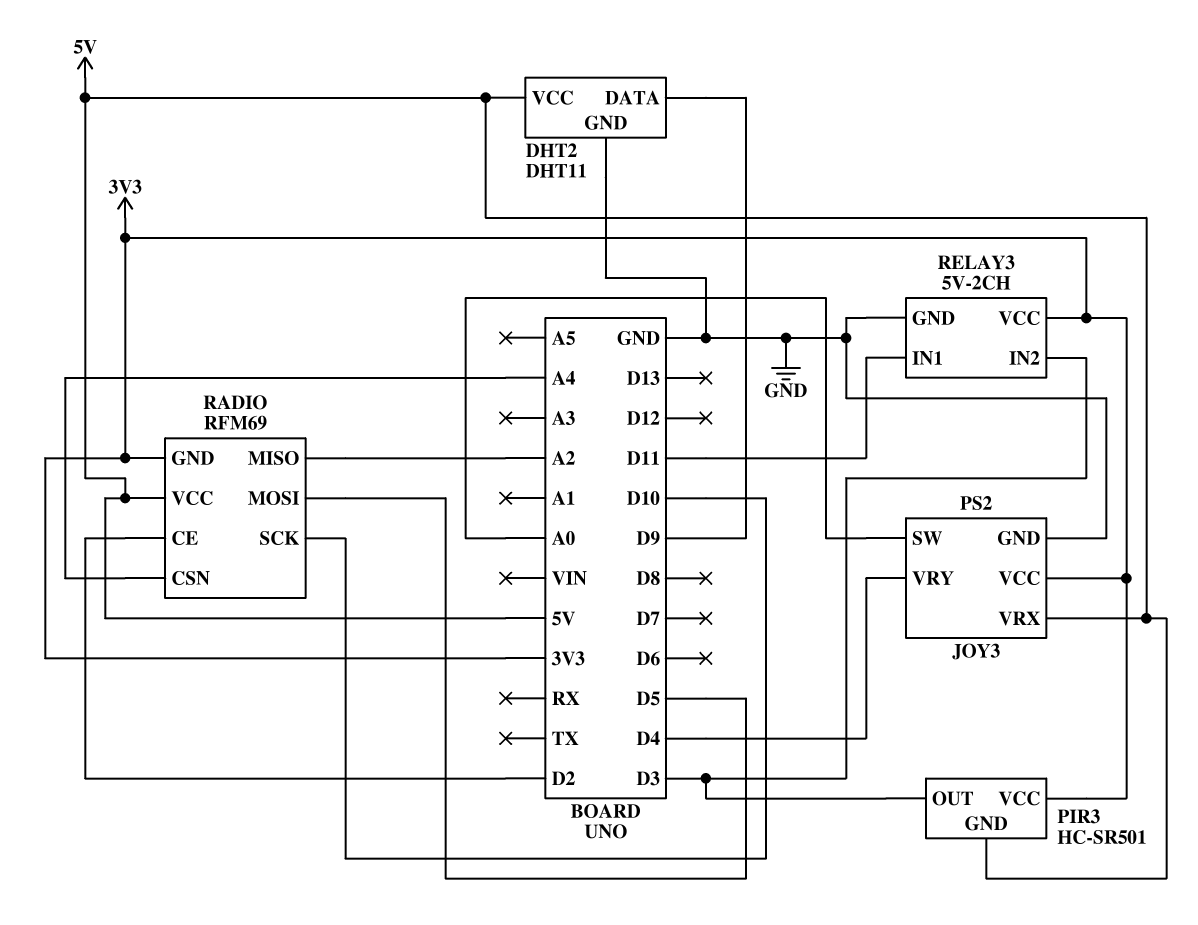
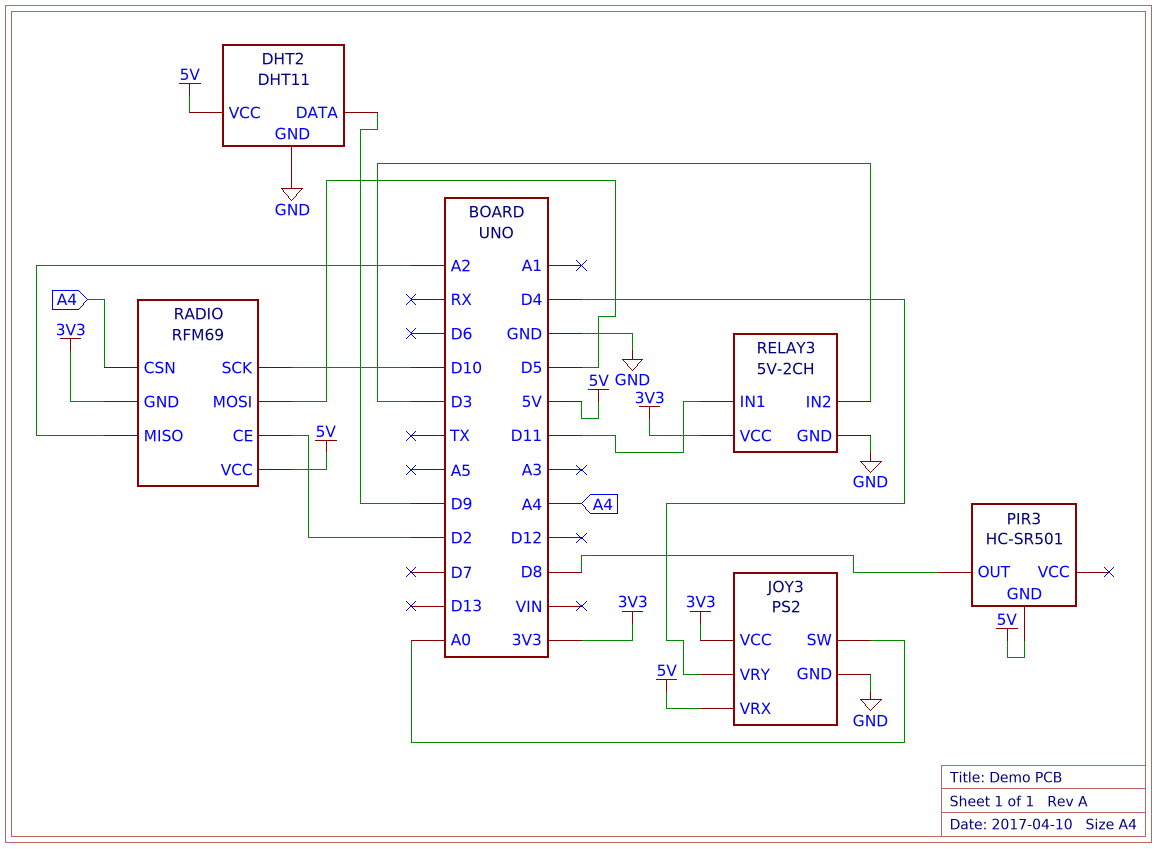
PIR3 pin OUT: D3 -> D8
PIR3 pin VCC: 3V3 -> none

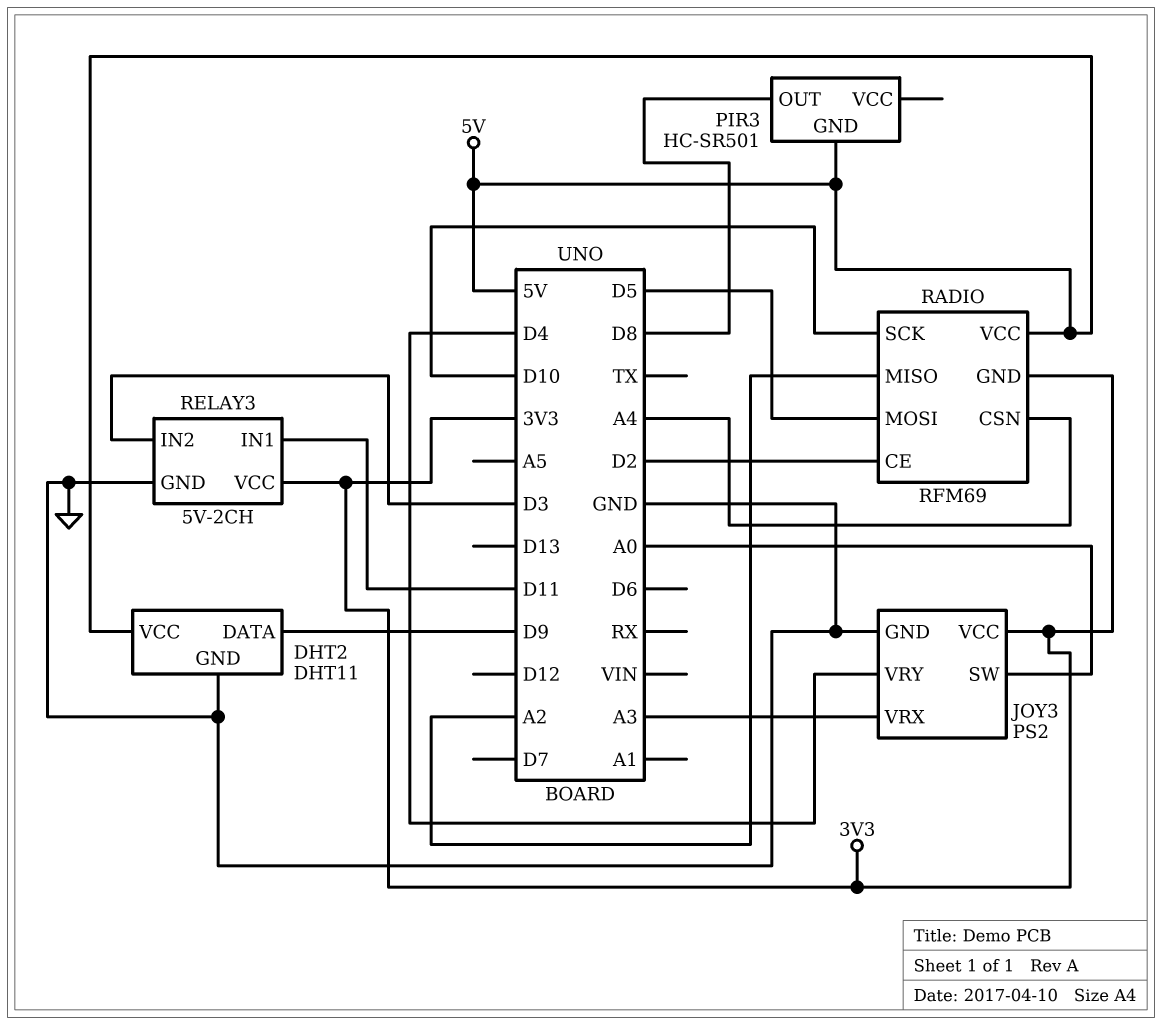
JOY3 pin VRX: 5V -> A3

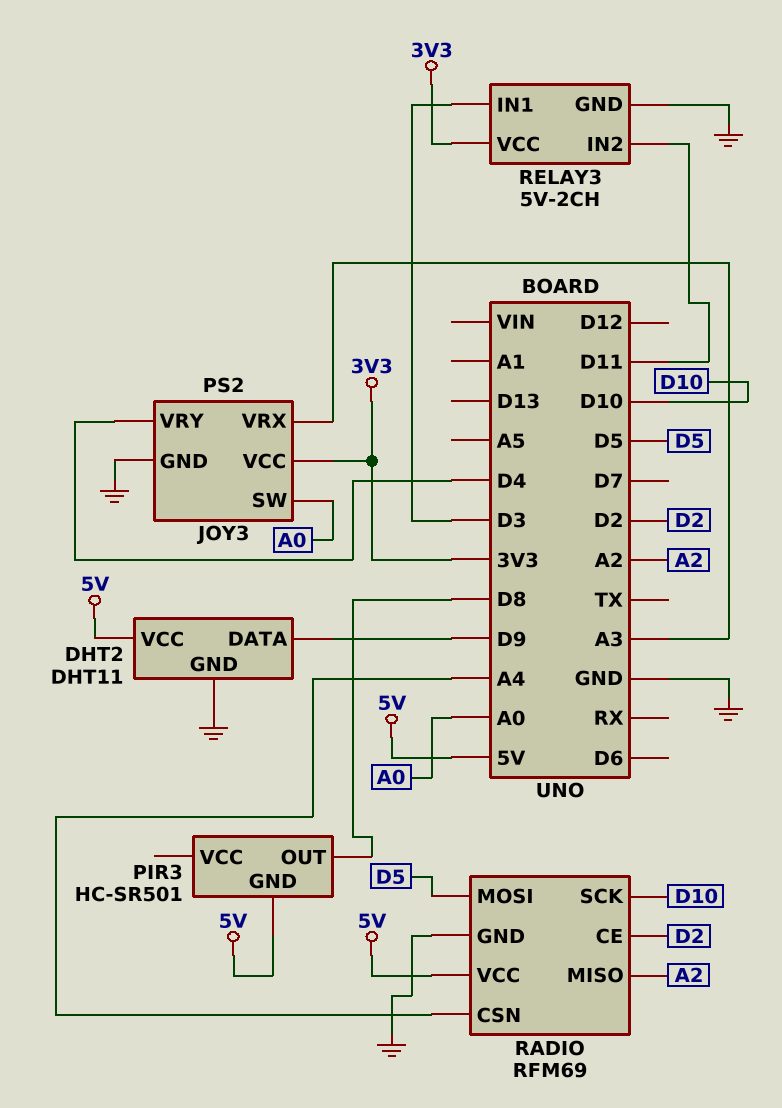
RADIO pin GND: 3V3 -> GND
RELAY3 pin IN1: D11 -> D3
RELAY3 pin IN2: D3 -> D11

